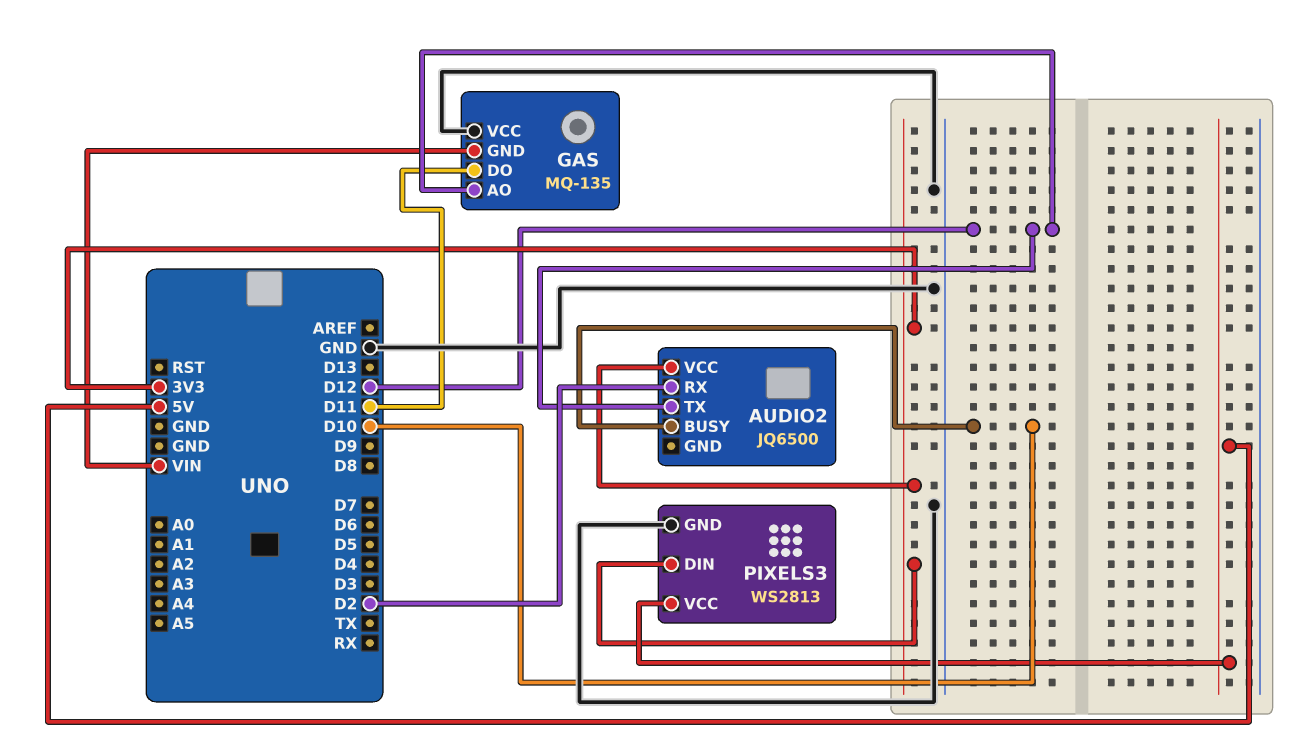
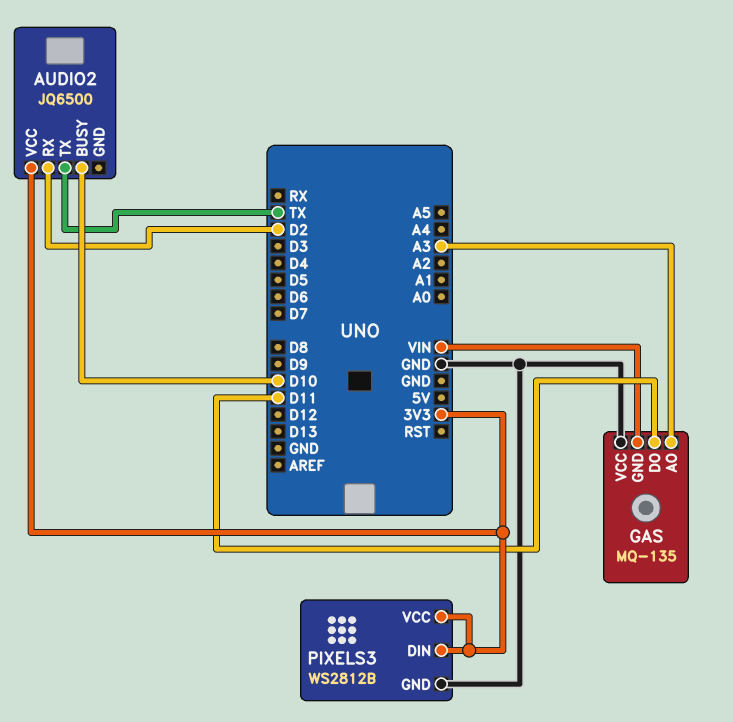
AUDIO2 pin TX: D12 -> TX
GAS pin AO: D12 -> A3
PIXELS3: WS2813 -> WS2812B
PIXELS3 pin VCC: 5V -> 3V3

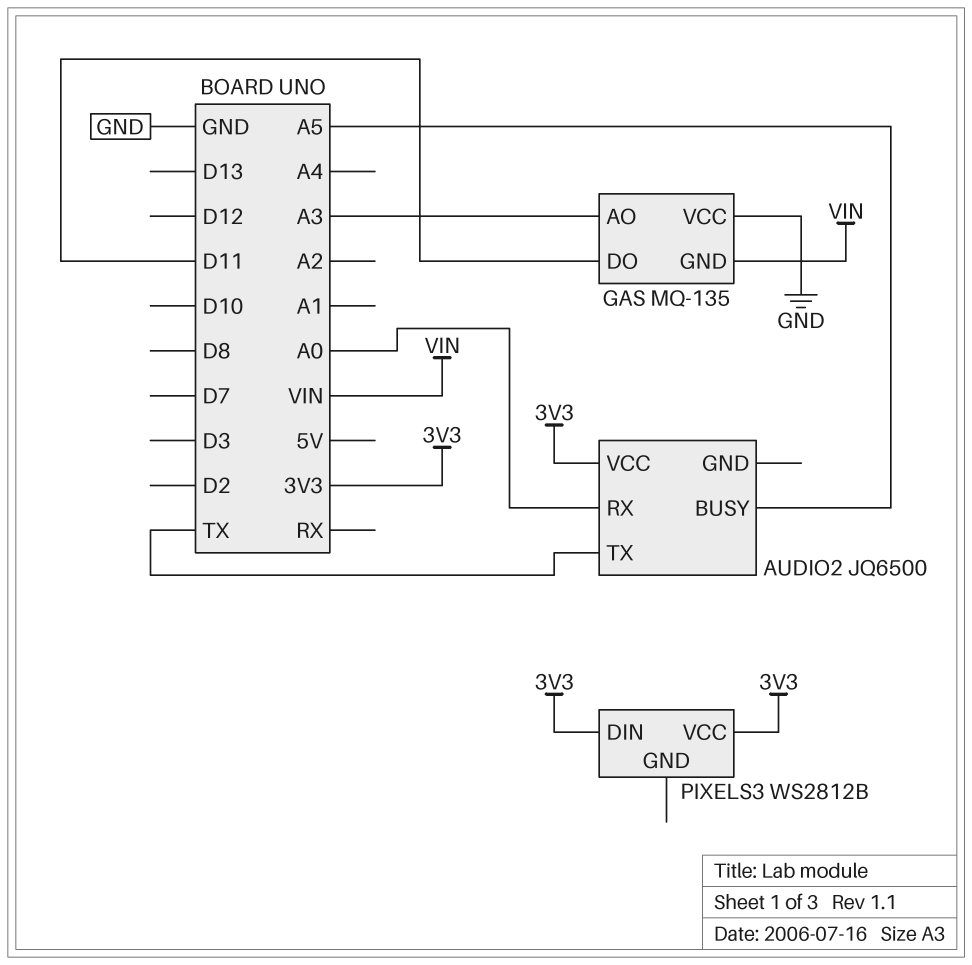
AUDIO2 pin BUSY: D10 -> A5
AUDIO2 pin RX: D2 -> A0
PIXELS3 pin GND: GND -> none

